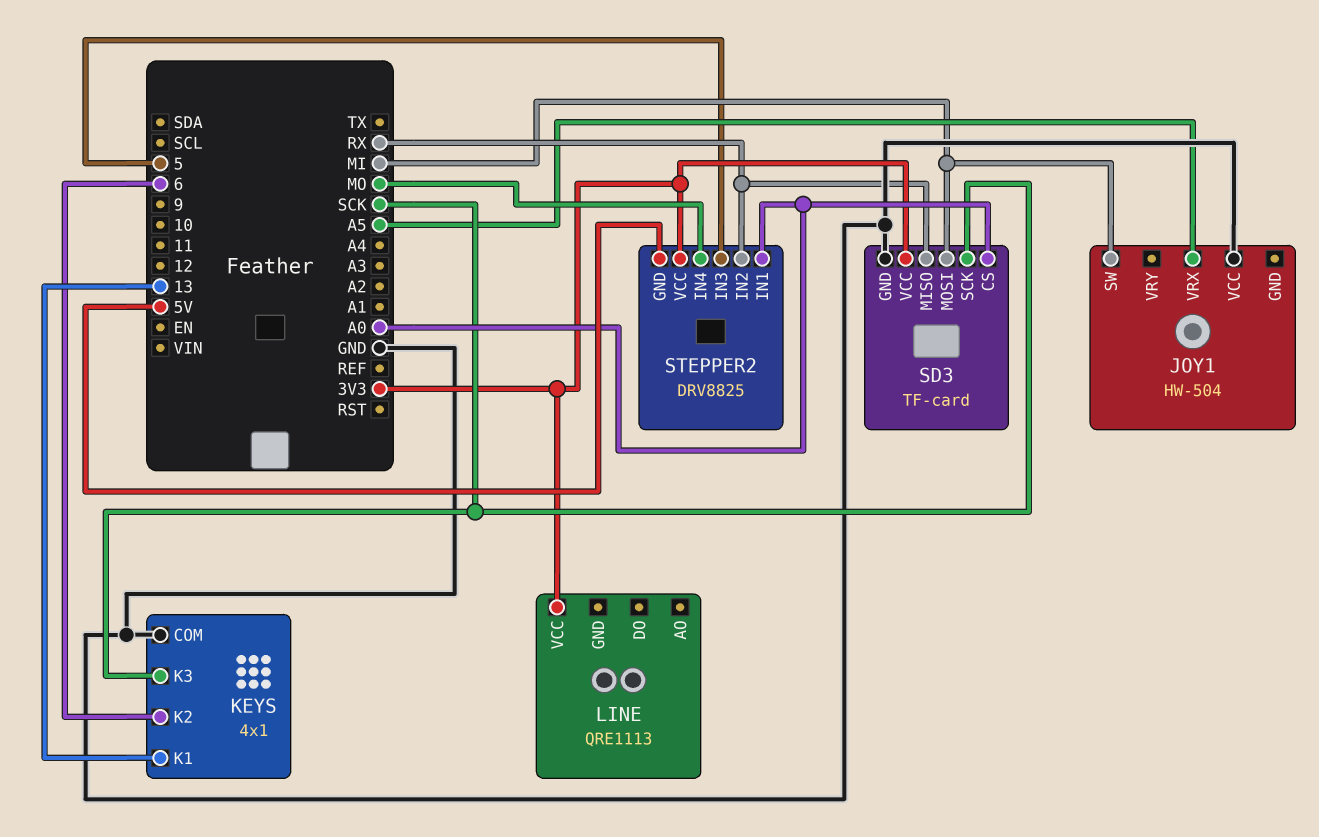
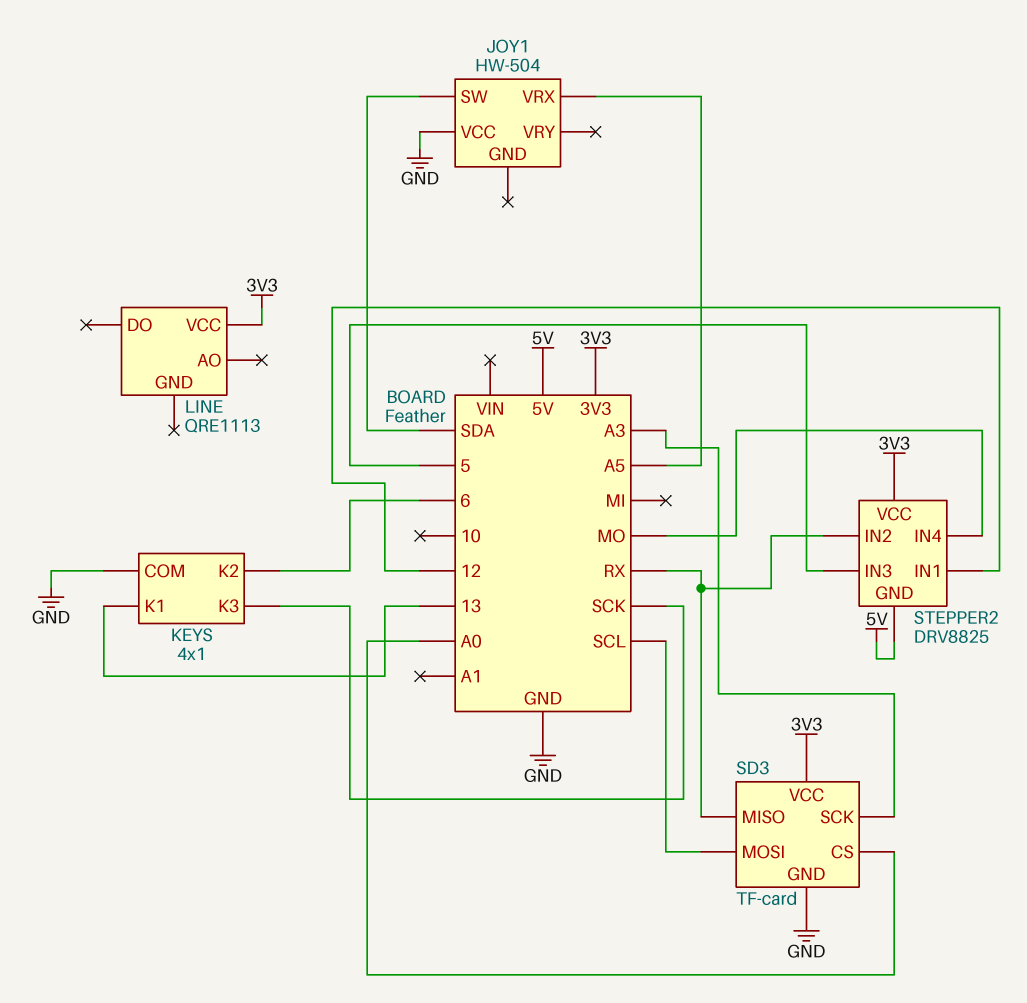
JOY1 pin SW: MI -> SDA
SD3 pin MOSI: MI -> SCL
SD3 pin SCK: SCK -> A3
STEPPER2 pin IN1: A0 -> 12

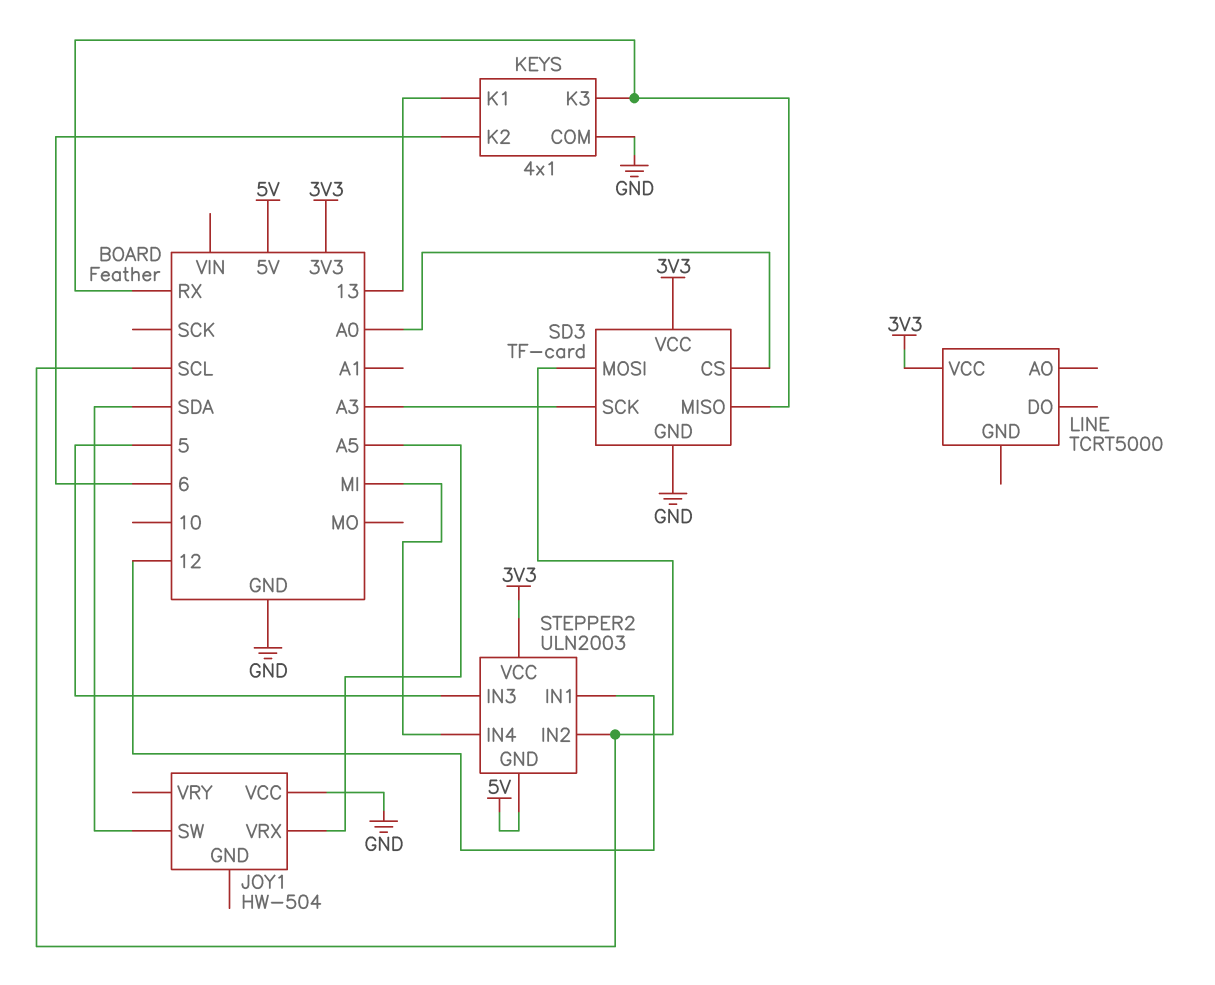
KEYS pin K3: SCK -> RX
LINE: QRE1113 -> TCRT5000
STEPPER2: DRV8825 -> ULN2003
STEPPER2 pin IN2: RX -> SCL
STEPPER2 pin IN4: MO -> MI

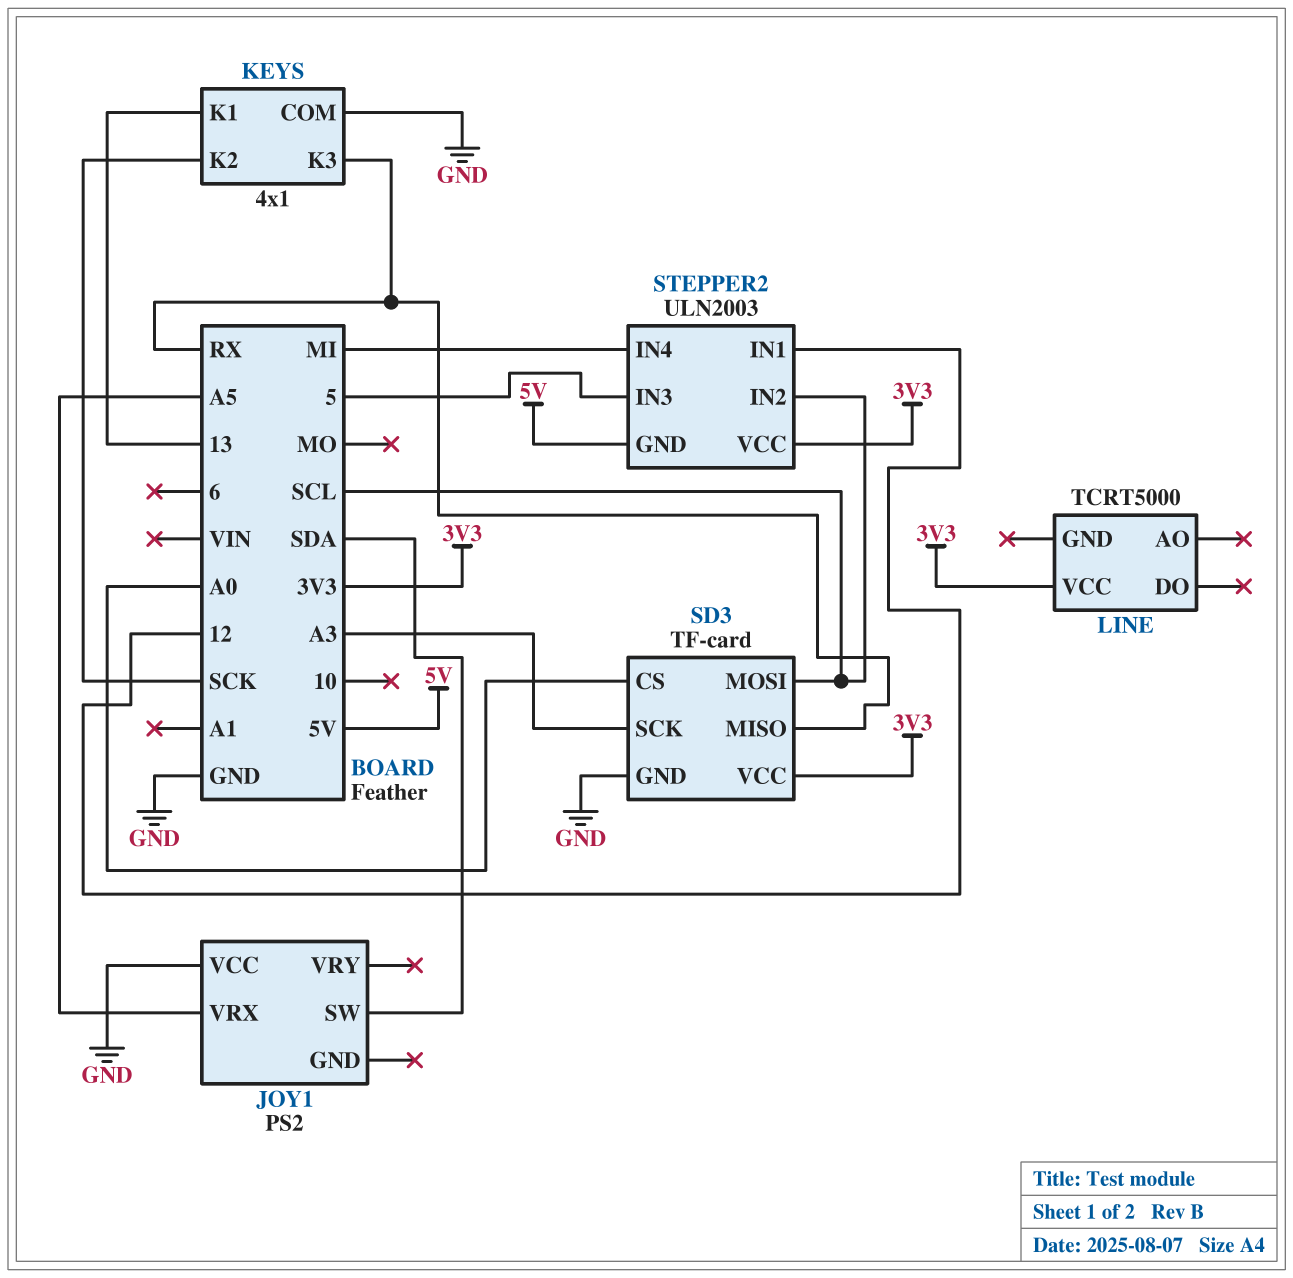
JOY1: HW-504 -> PS2
KEYS pin K2: 6 -> SCK

